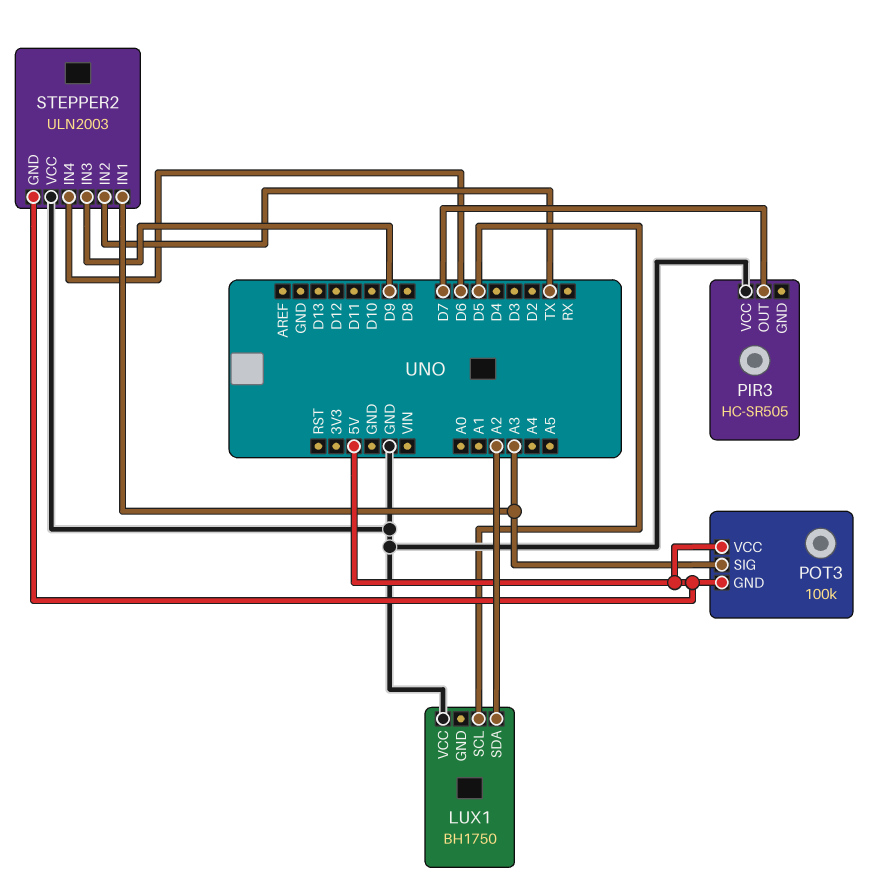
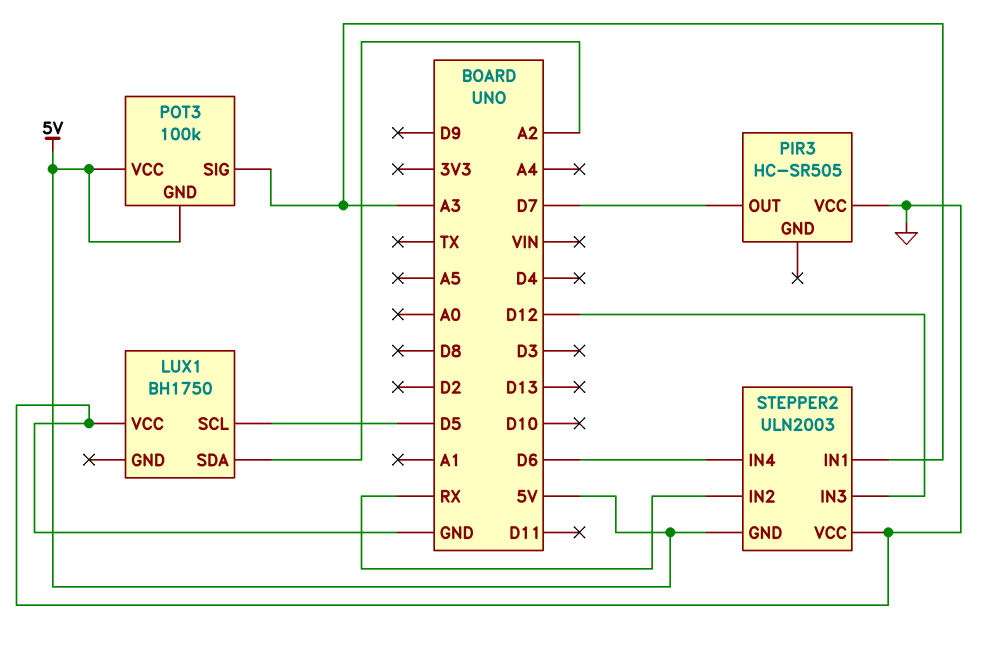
STEPPER2 pin IN2: TX -> RX
STEPPER2 pin IN3: D9 -> D12

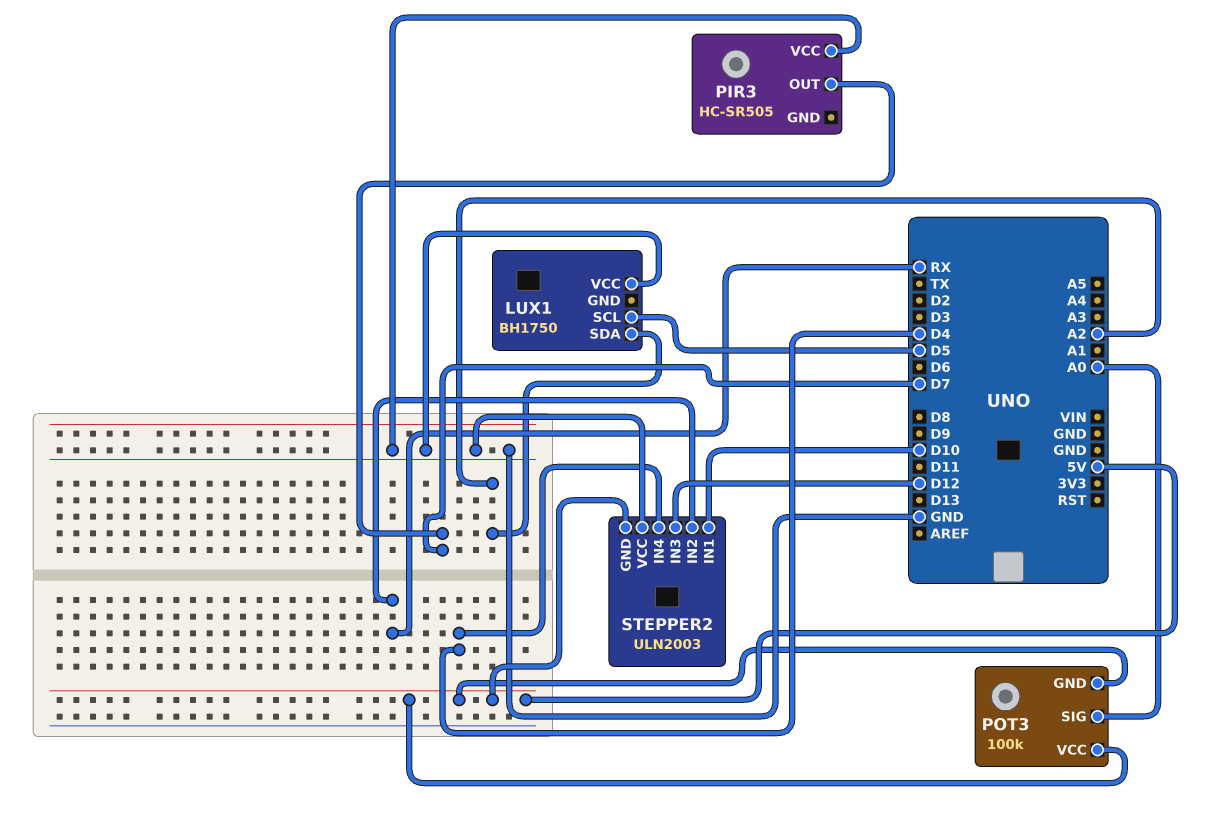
POT3 pin SIG: A3 -> A0
STEPPER2 pin IN1: A3 -> D10
STEPPER2 pin IN4: D6 -> D4

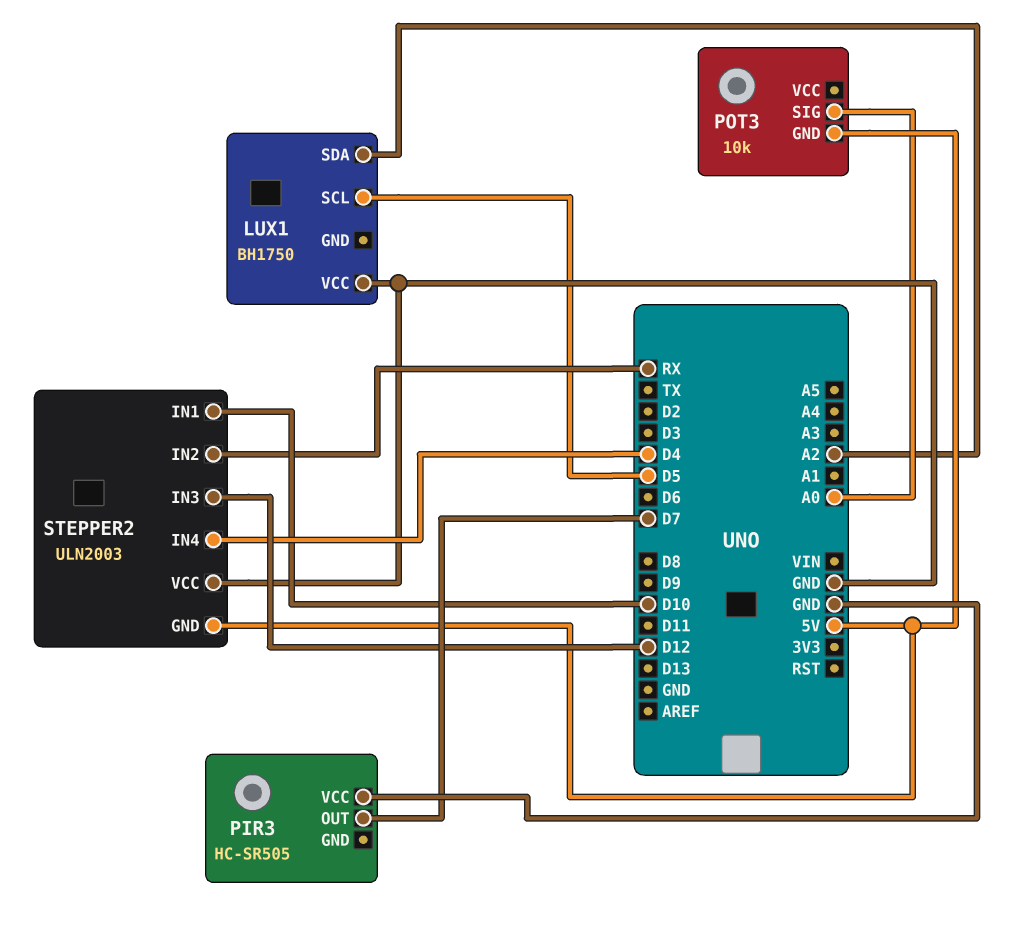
POT3: 100k -> 10k
POT3 pin VCC: 5V -> none

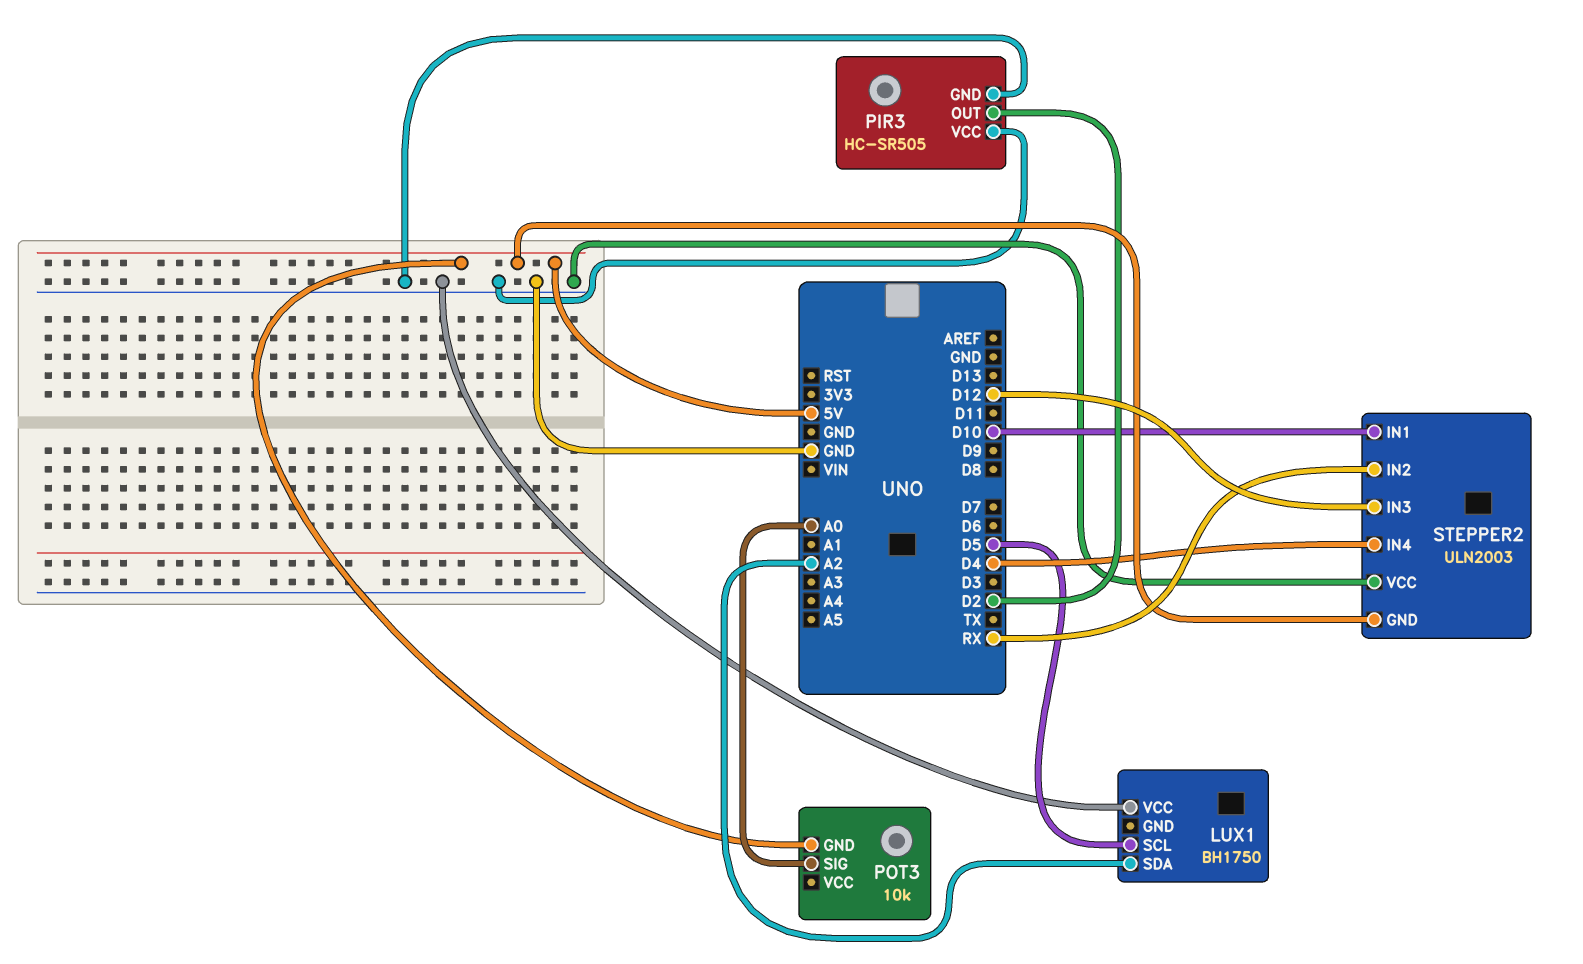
PIR3 pin GND: none -> GND
PIR3 pin OUT: D7 -> D2

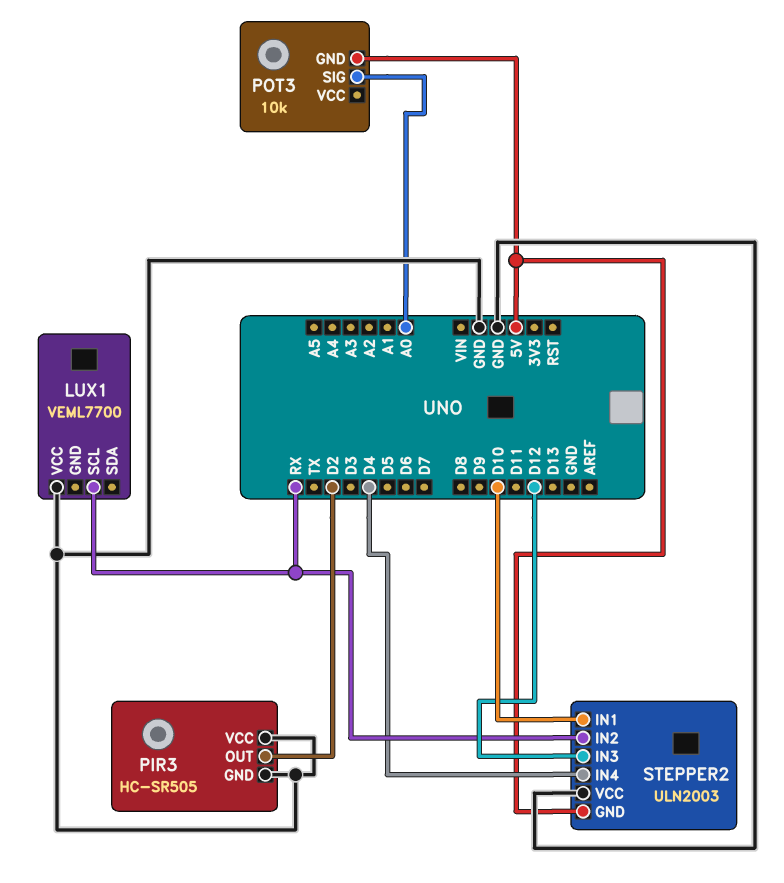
LUX1: BH1750 -> VEML7700
LUX1 pin SCL: D5 -> RX
LUX1 pin SDA: A2 -> none

